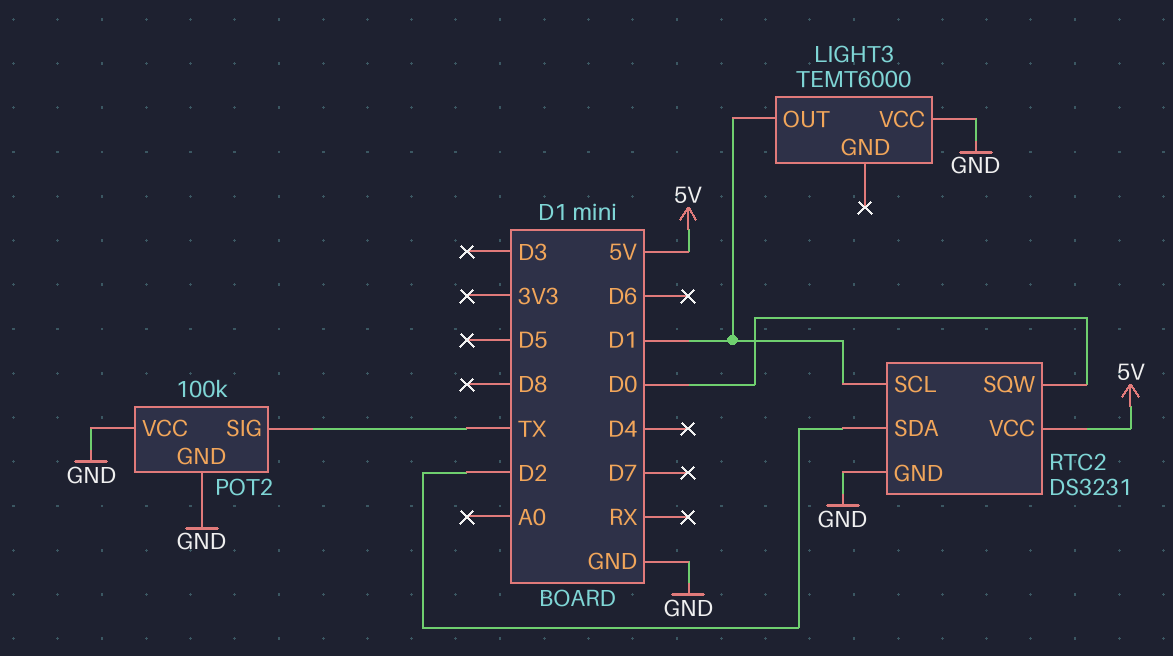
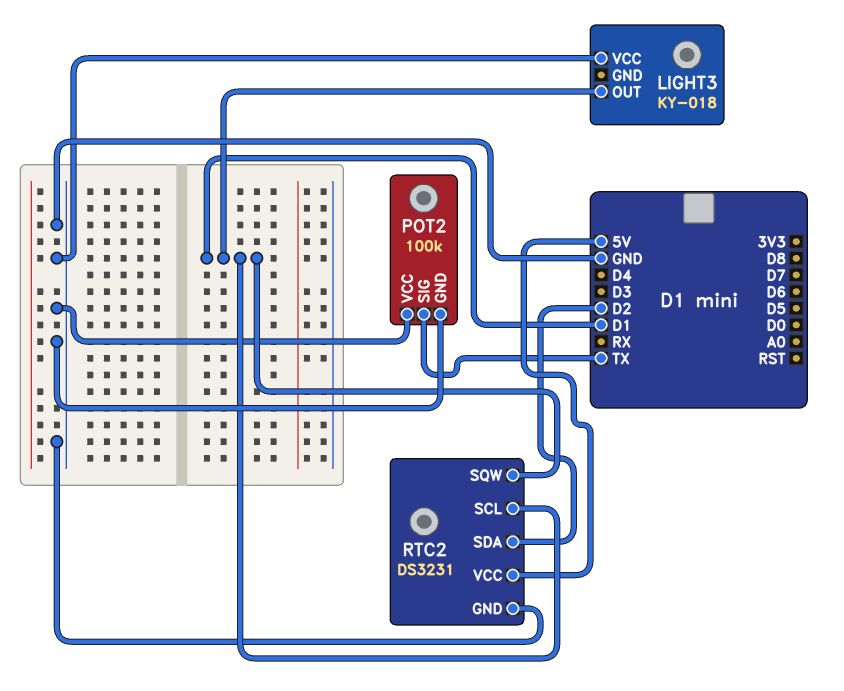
LIGHT3: TEMT6000 -> KY-018
RTC2 pin SQW: D0 -> D1

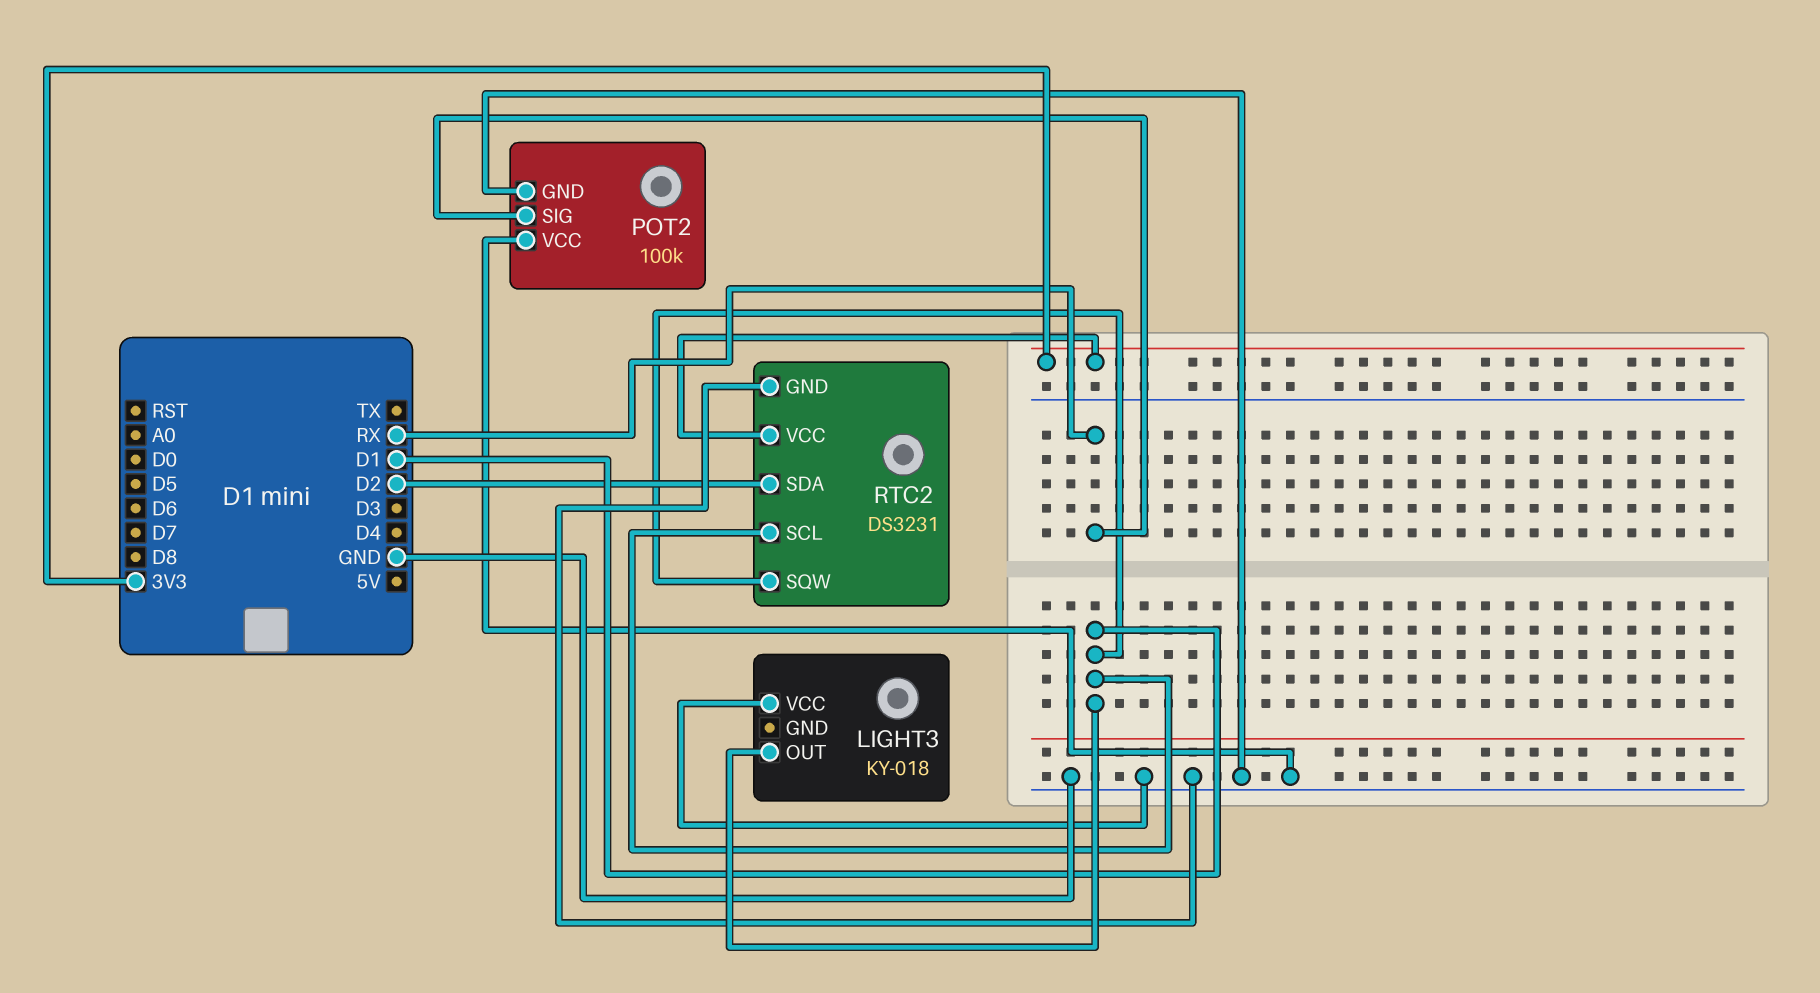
POT2 pin SIG: TX -> RX
RTC2 pin VCC: 5V -> 3V3

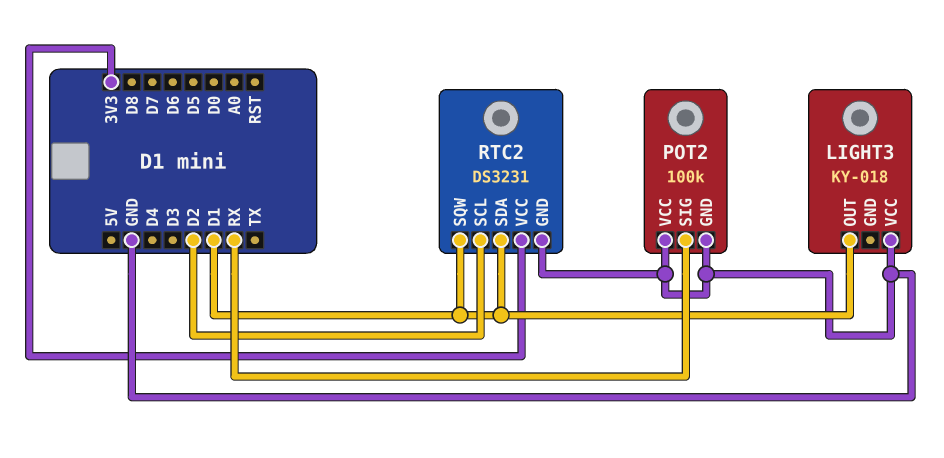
RTC2 pin SCL: D1 -> D2
RTC2 pin SDA: D2 -> D1

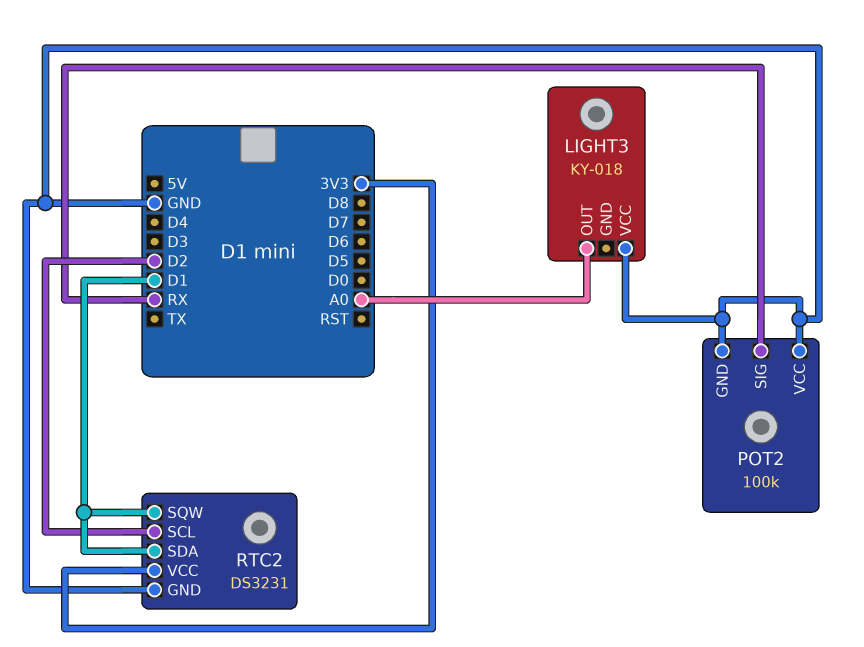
LIGHT3 pin OUT: D1 -> A0

